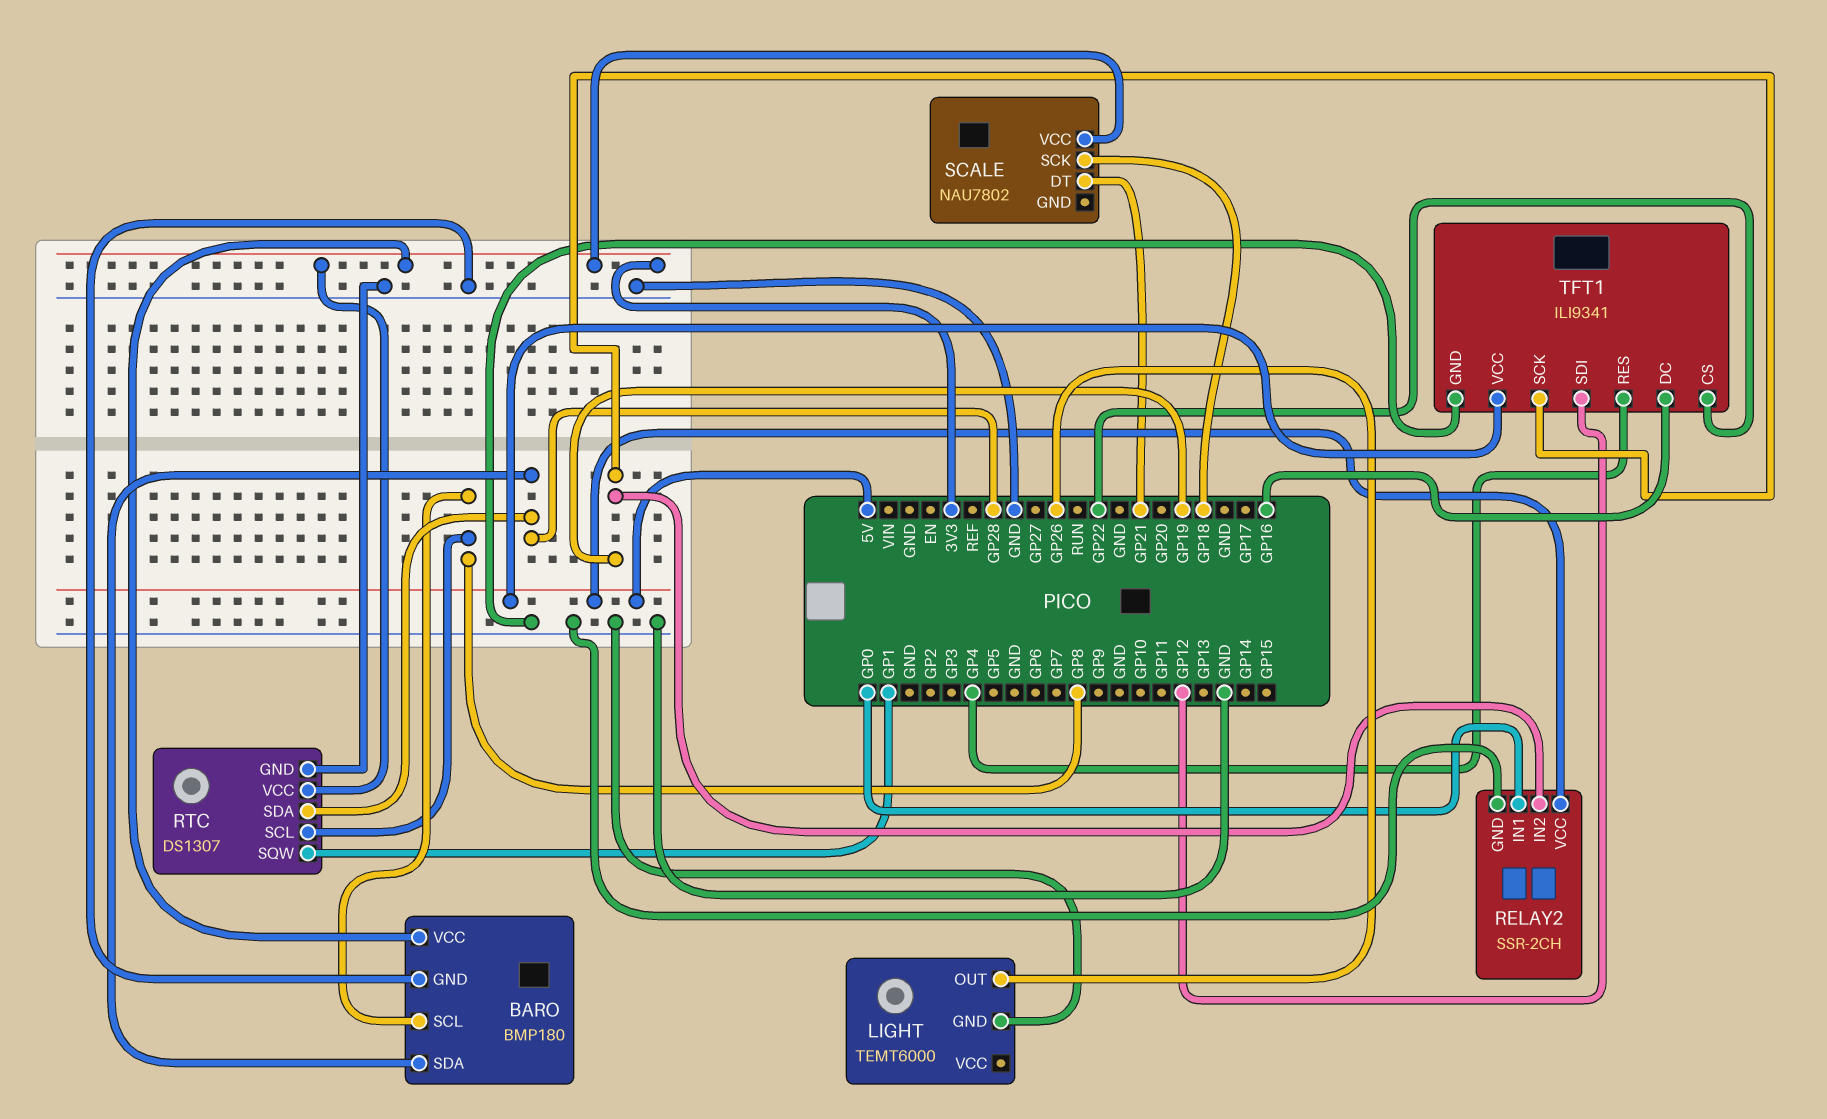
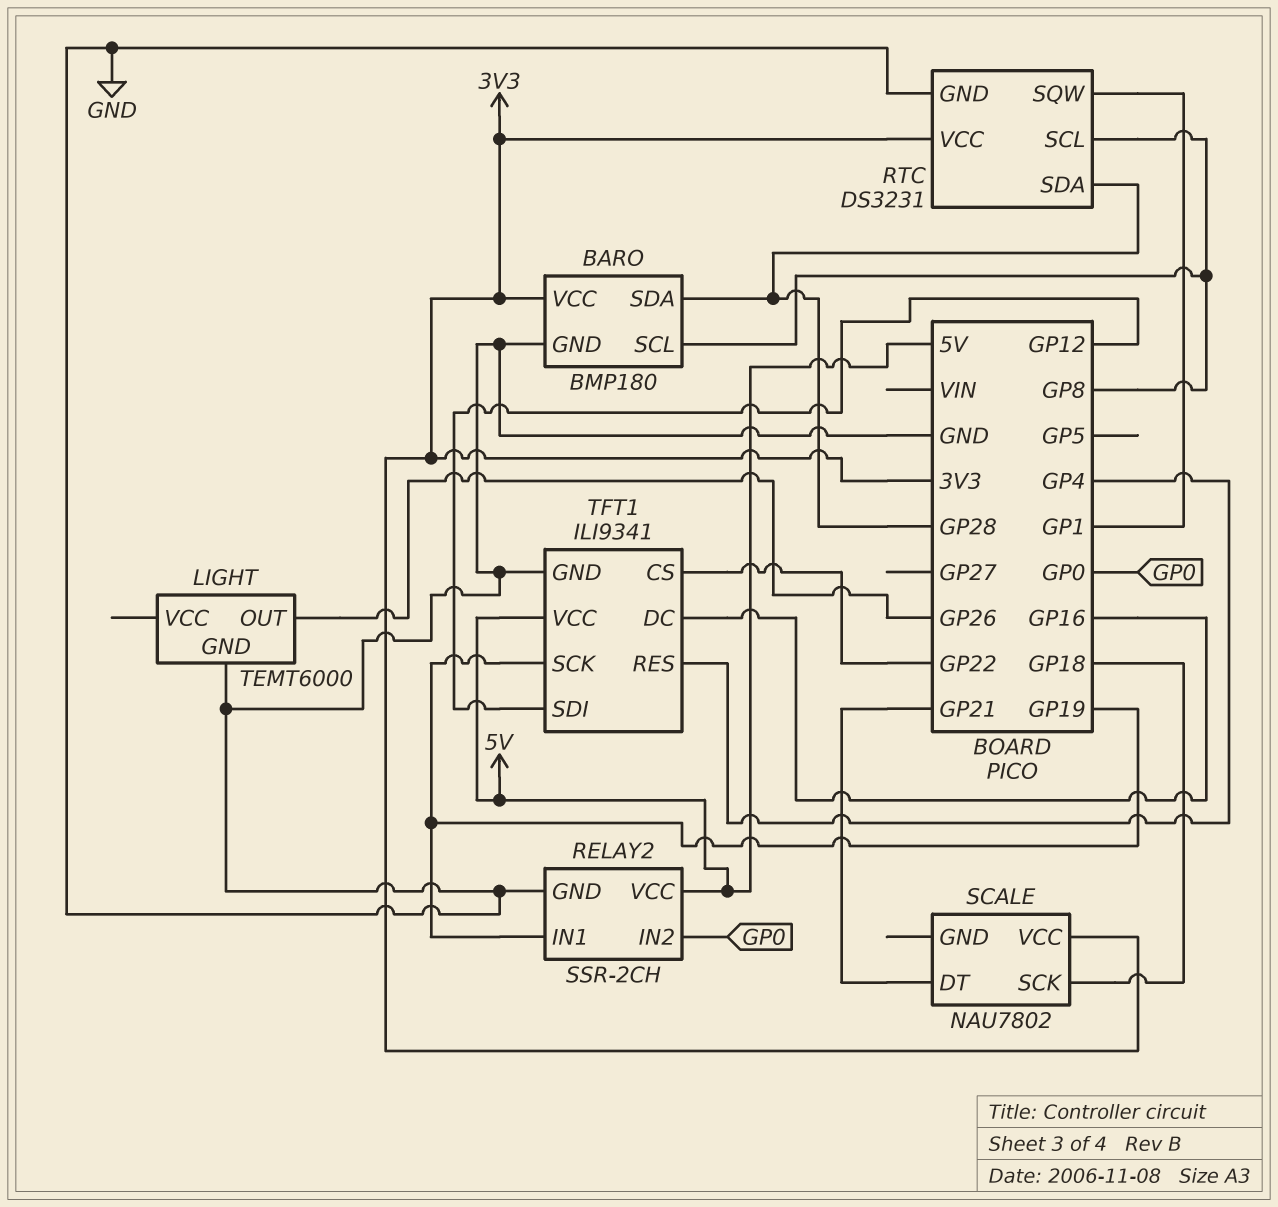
RELAY2 pin IN1: GP0 -> GP19
RELAY2 pin IN2: GP19 -> GP0
RTC: DS1307 -> DS3231

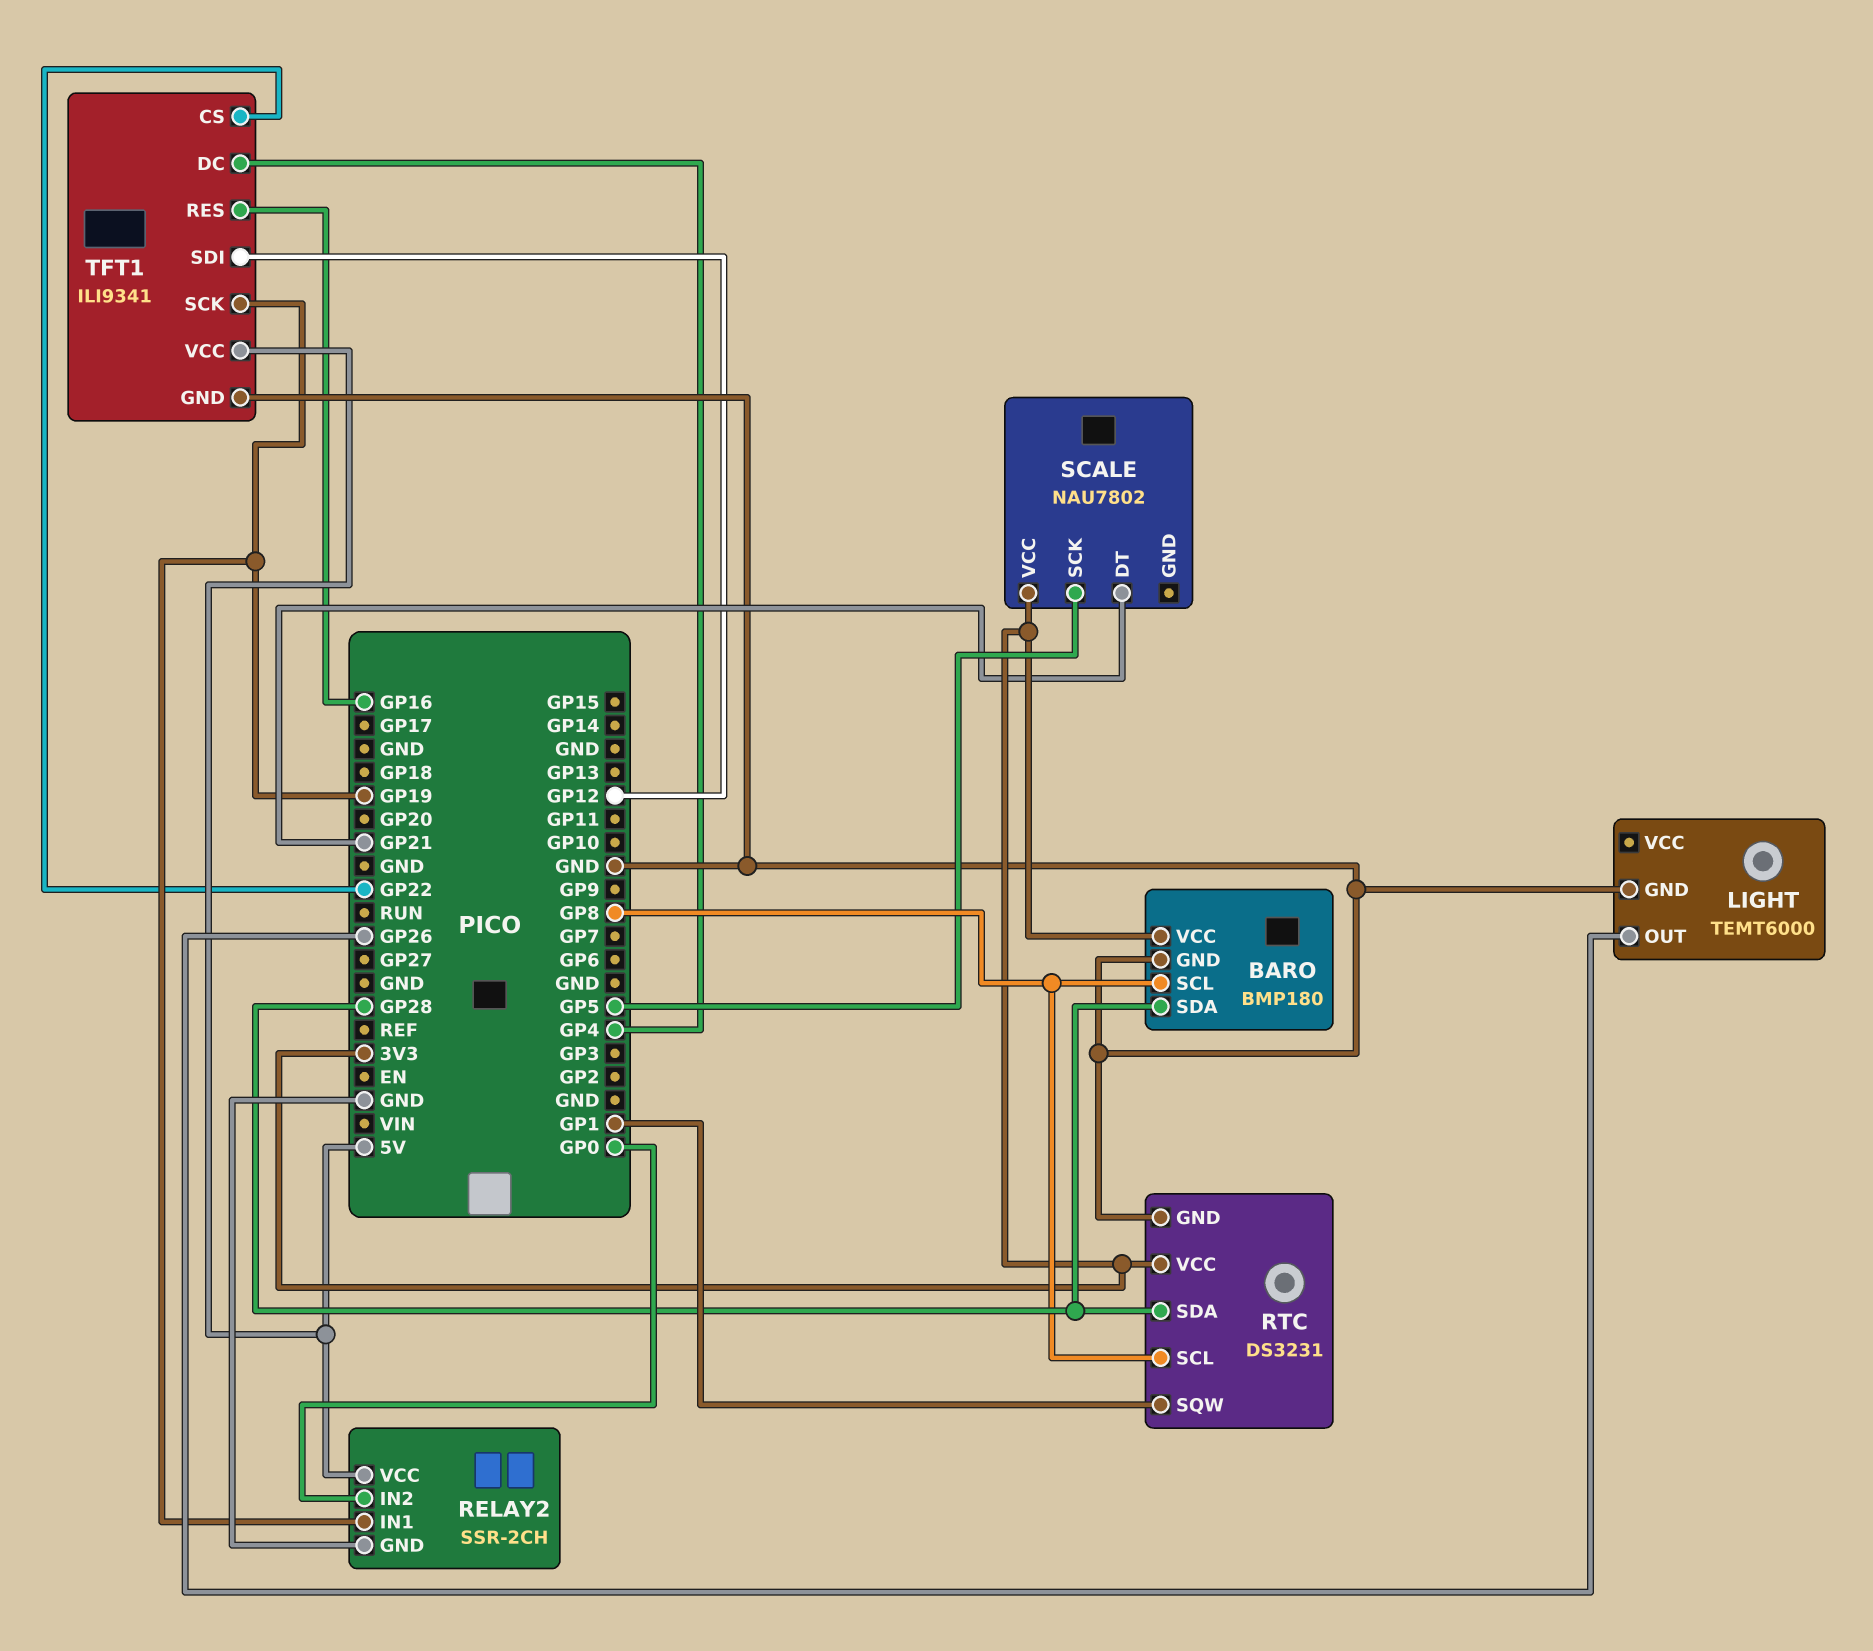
SCALE pin SCK: GP18 -> GP5
TFT1 pin DC: GP16 -> GP4
TFT1 pin RES: GP4 -> GP16

